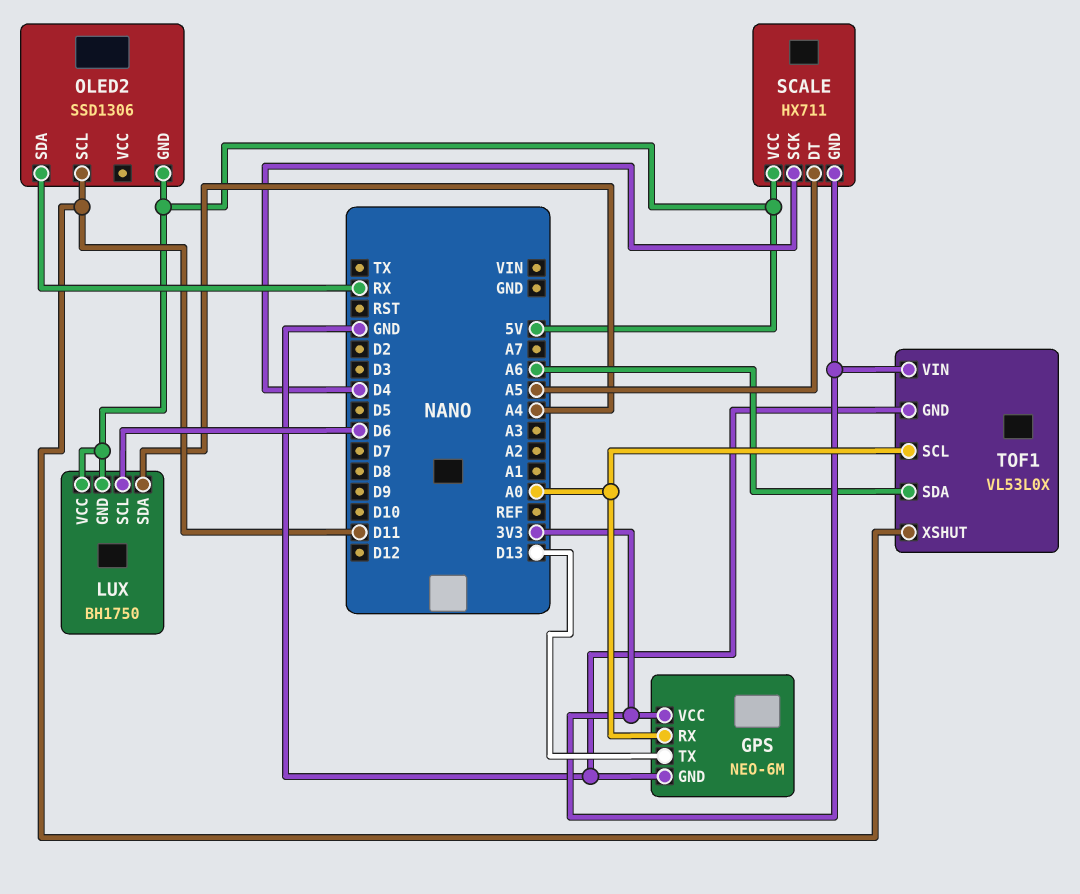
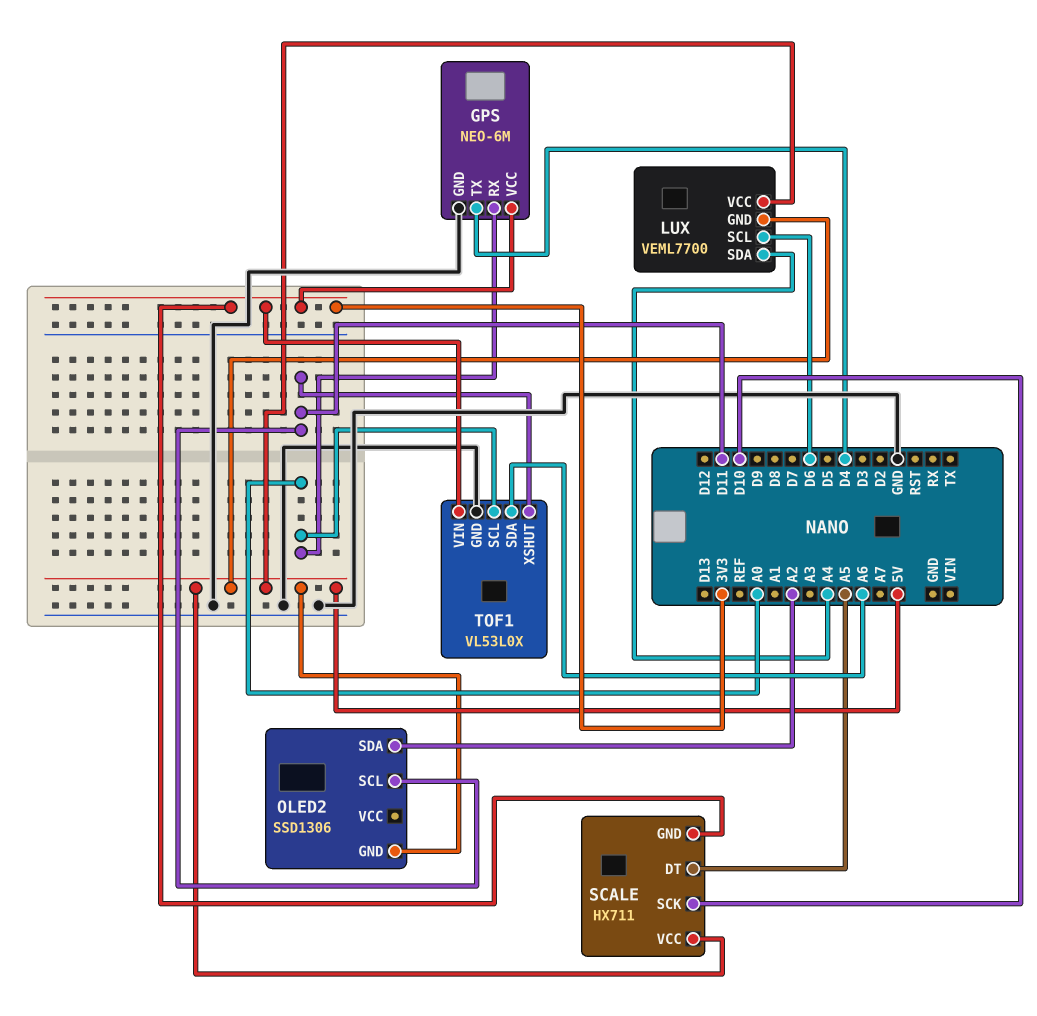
GPS pin TX: D13 -> D4
LUX: BH1750 -> VEML7700
OLED2 pin SDA: RX -> A2
SCALE pin SCK: D4 -> D10

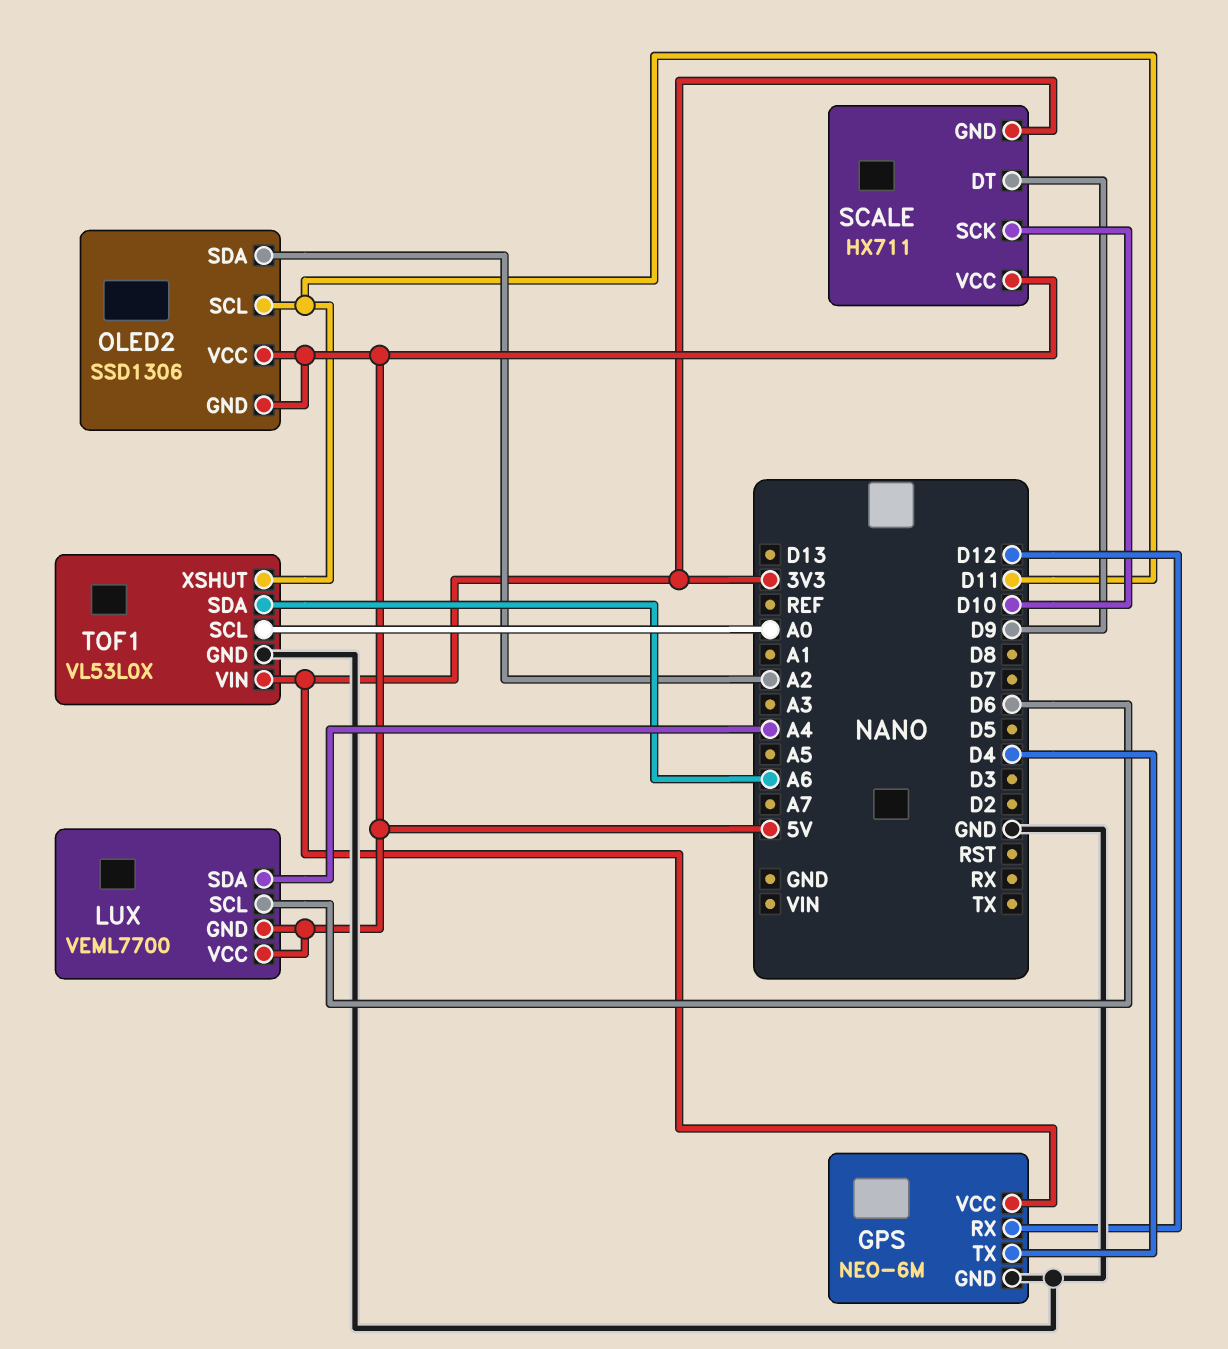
GPS pin RX: A0 -> D12
OLED2 pin VCC: none -> 5V
SCALE pin DT: A5 -> D9

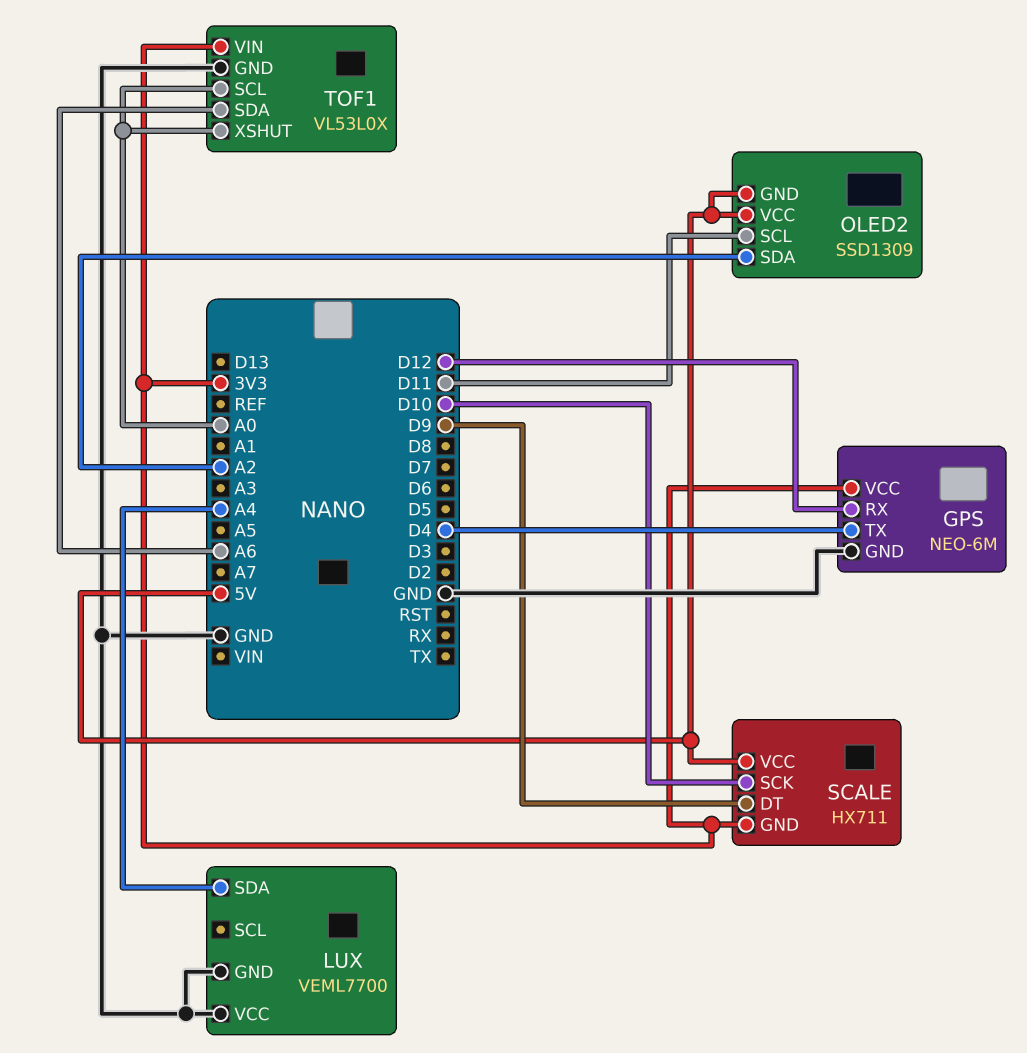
LUX pin GND: 5V -> GND
LUX pin SCL: D6 -> none
LUX pin VCC: 5V -> GND
OLED2: SSD1306 -> SSD1309
TOF1 pin XSHUT: D11 -> A0

